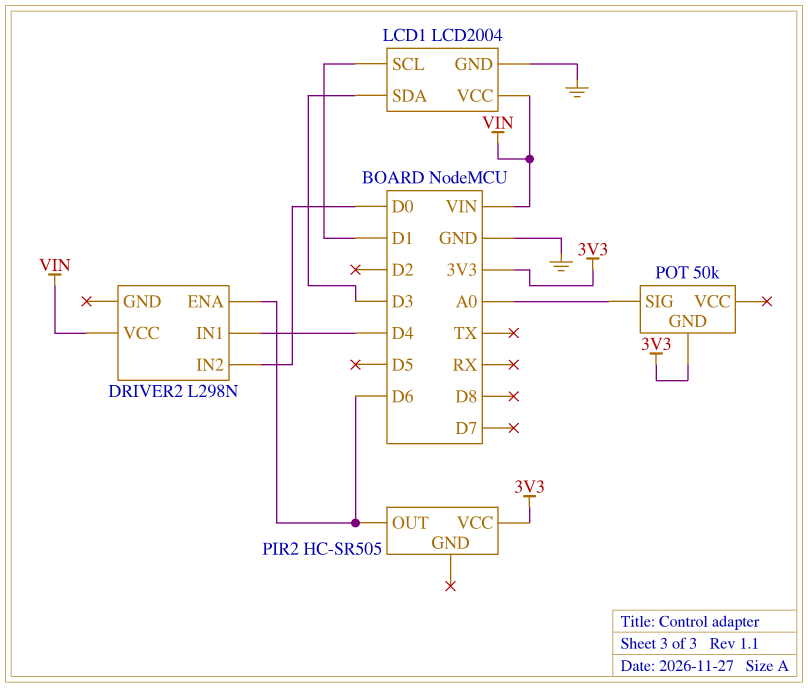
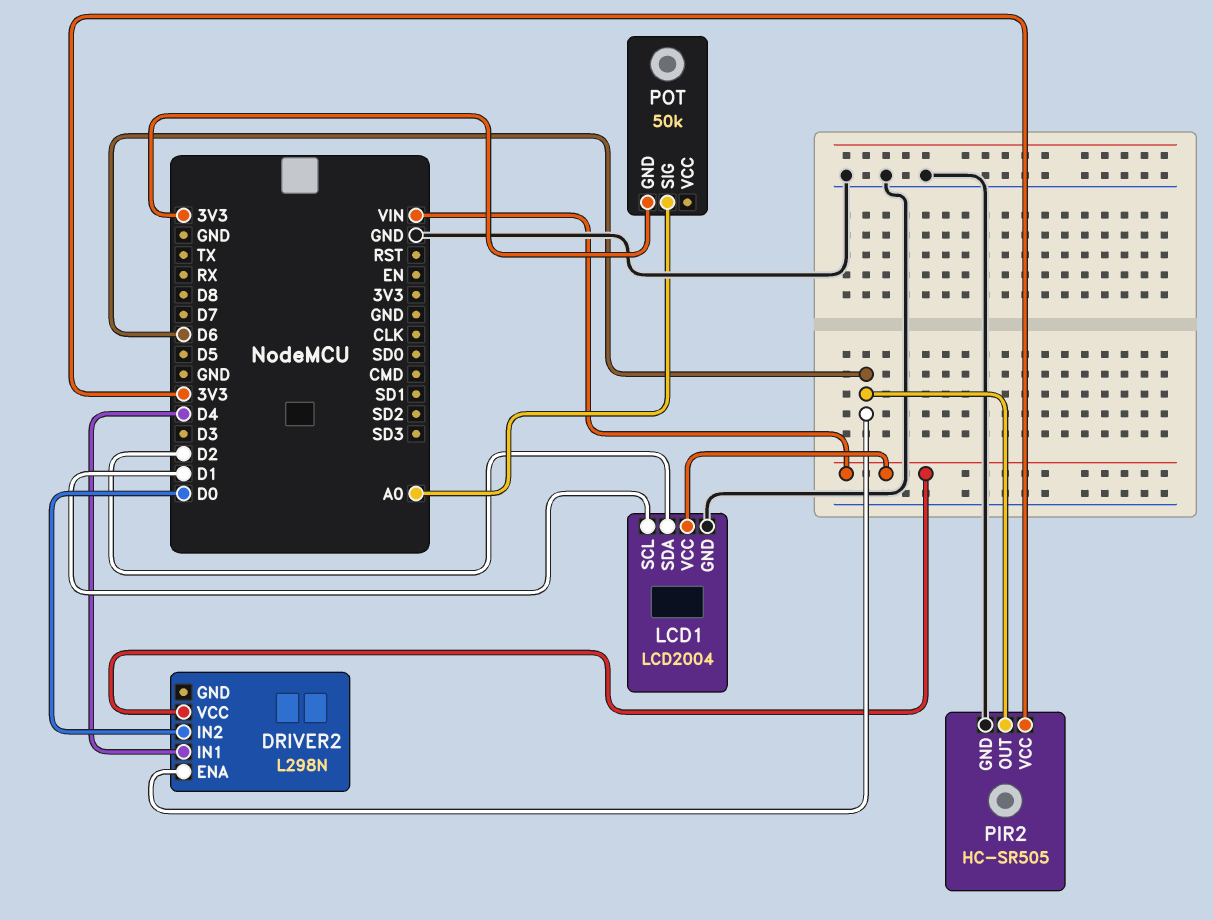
LCD1 pin SDA: D3 -> D2
PIR2 pin GND: none -> GND

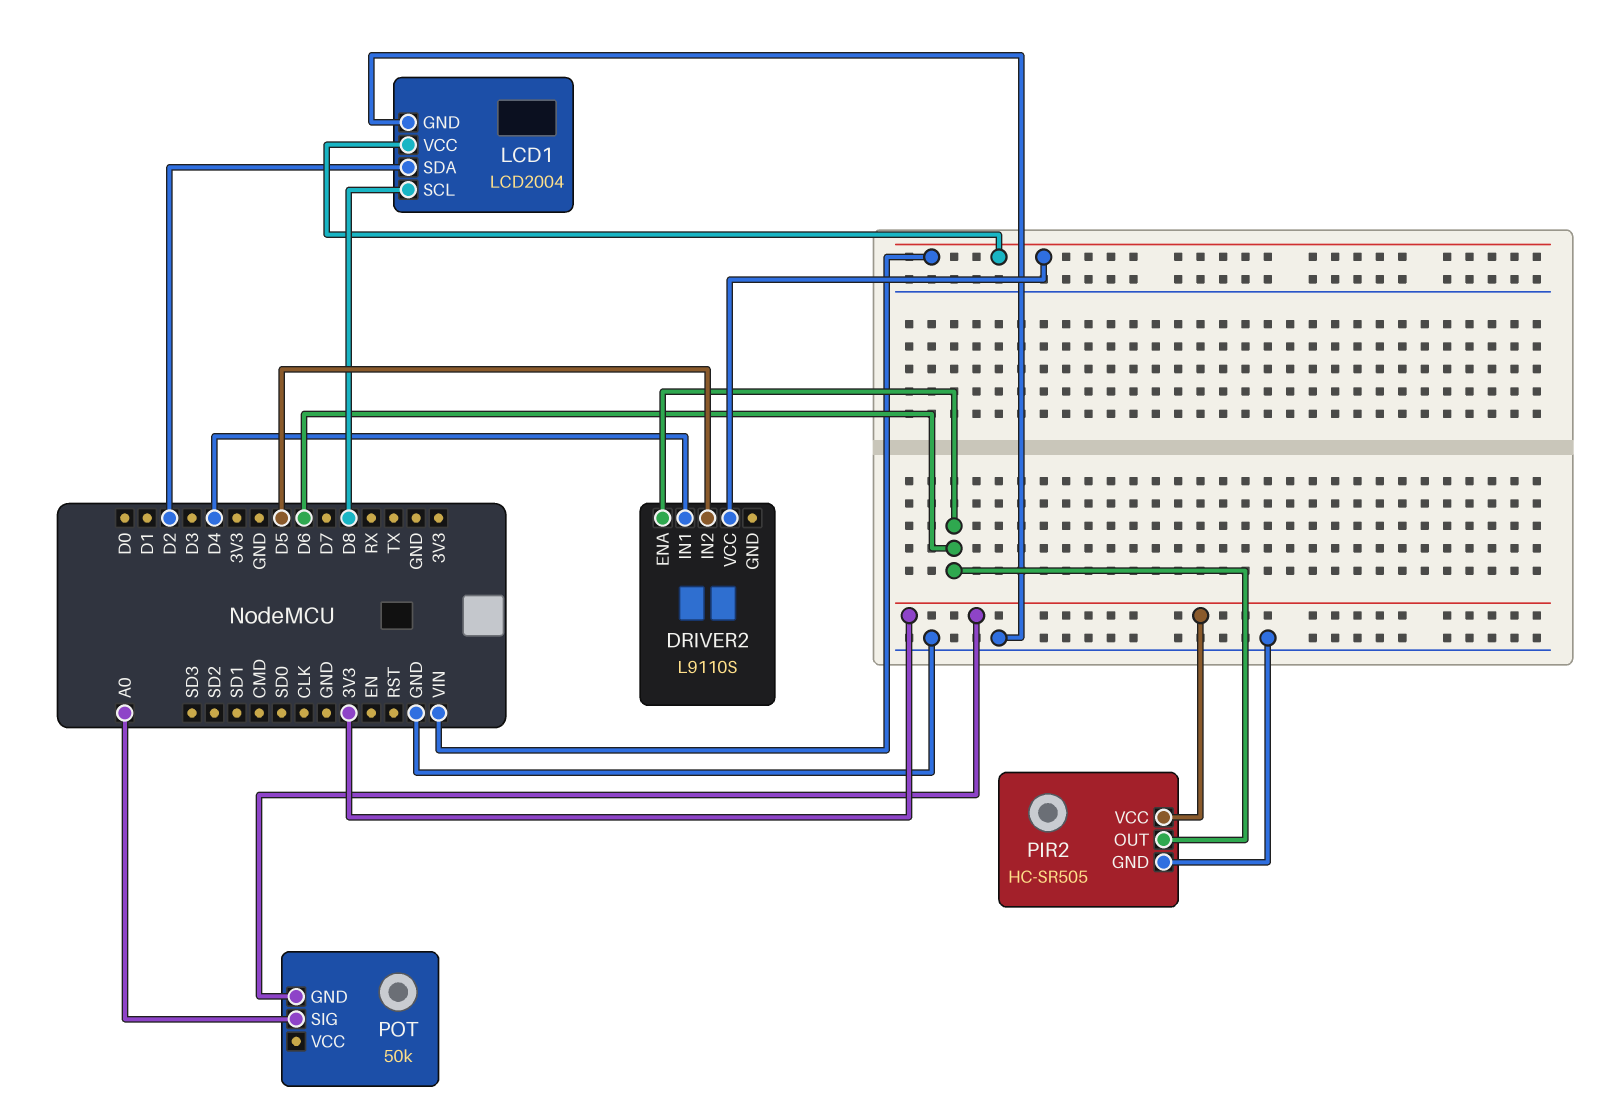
DRIVER2: L298N -> L9110S
DRIVER2 pin IN2: D0 -> D5
LCD1 pin SCL: D1 -> D8

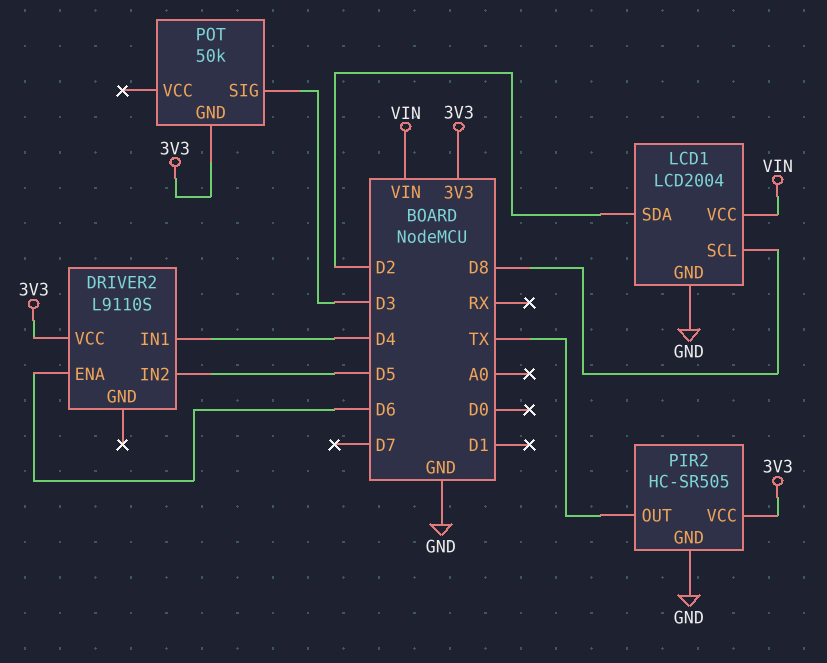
DRIVER2 pin VCC: VIN -> 3V3
PIR2 pin OUT: D6 -> TX
POT pin SIG: A0 -> D3

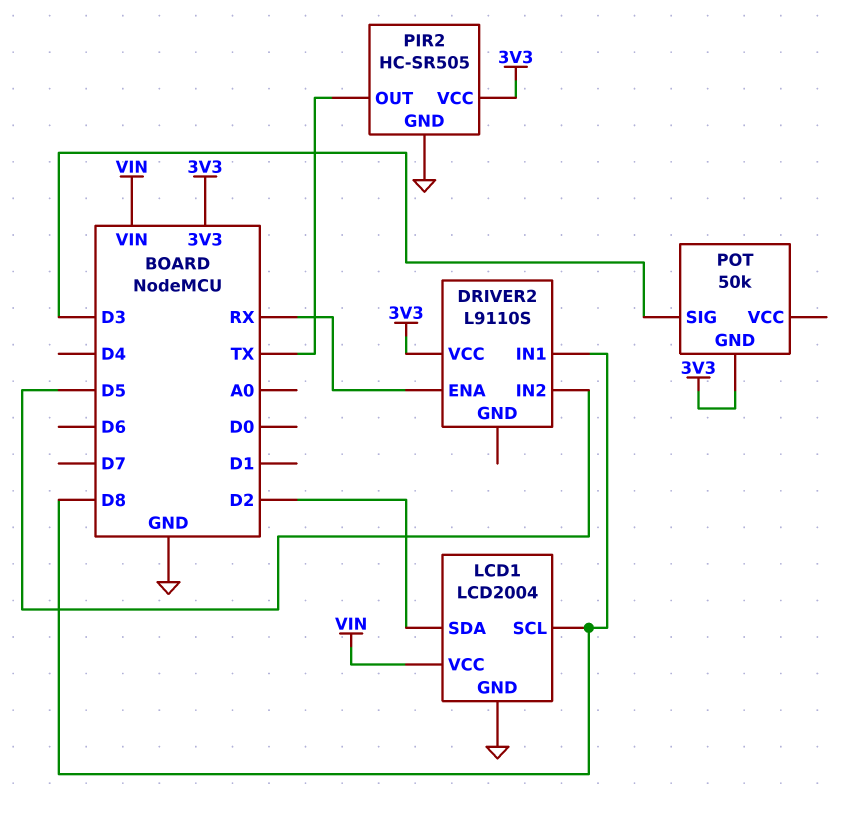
DRIVER2 pin ENA: D6 -> RX
DRIVER2 pin IN1: D4 -> D8

